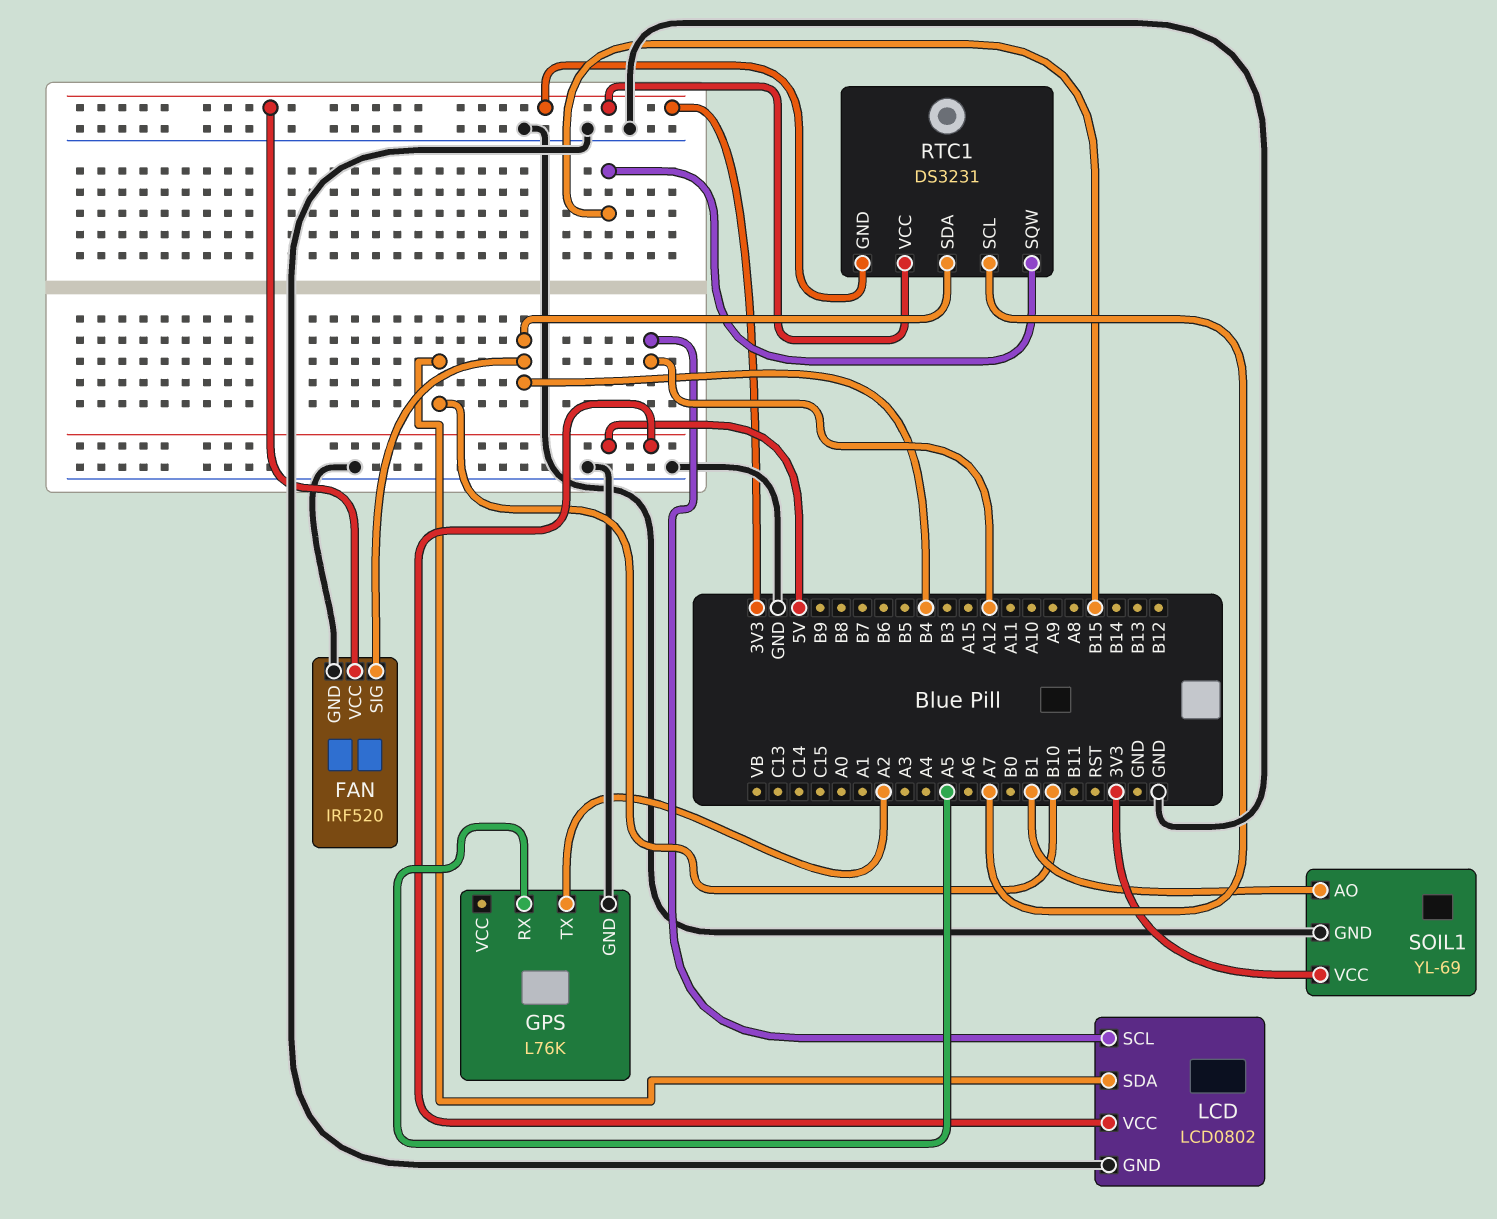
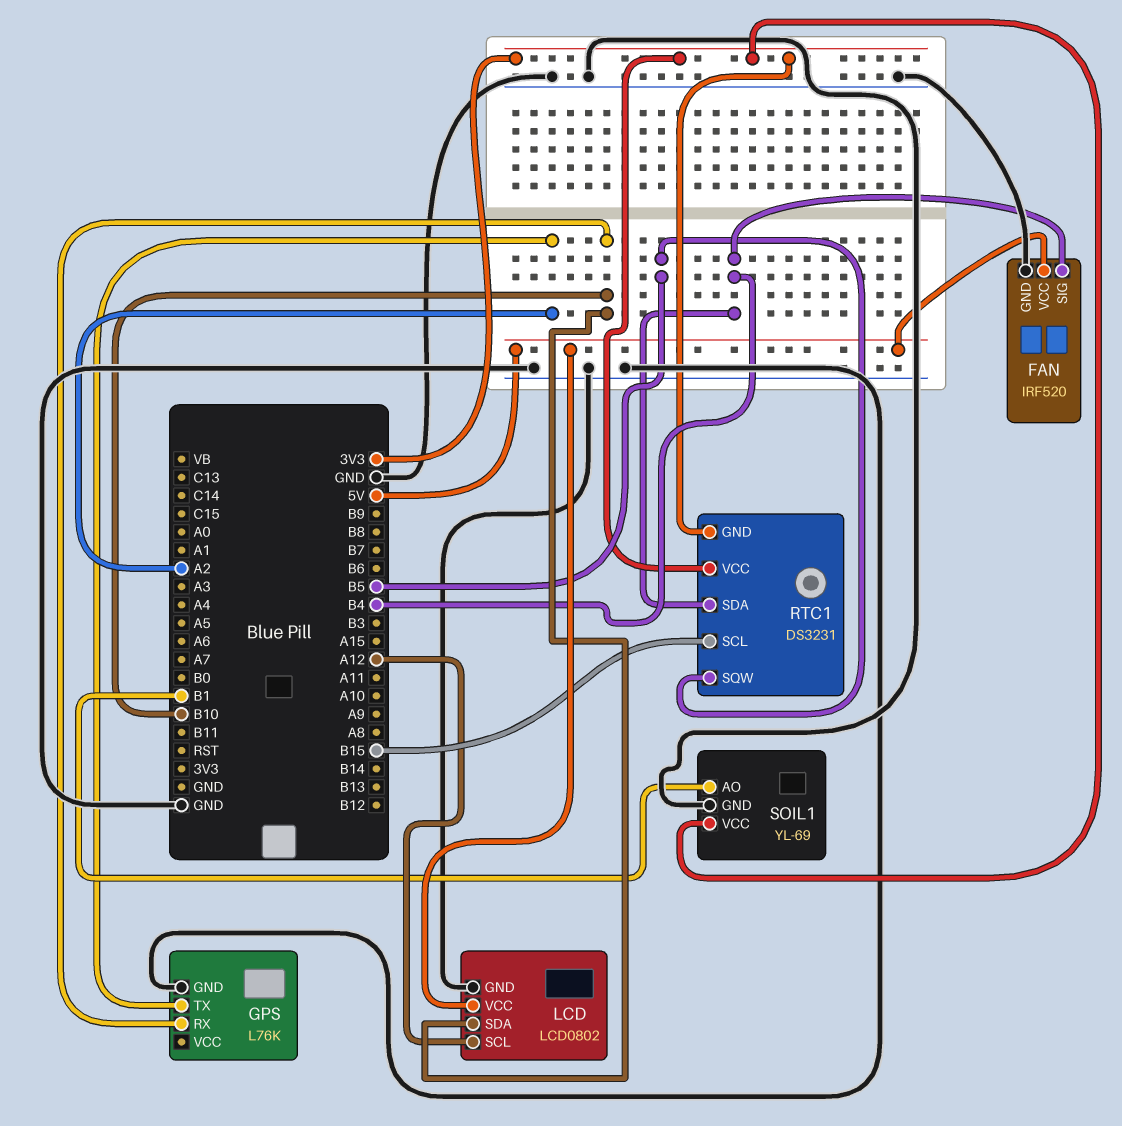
FAN pin VCC: 3V3 -> 5V
GPS pin RX: A5 -> B10
RTC1 pin SCL: A7 -> B15
RTC1 pin SQW: B15 -> B5

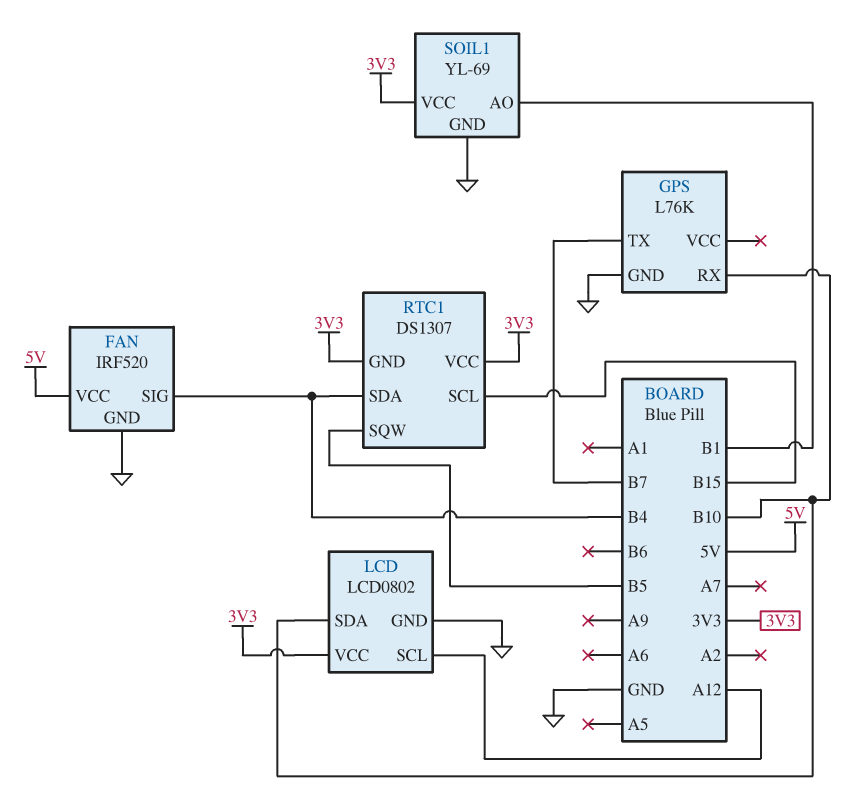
GPS pin TX: A2 -> B7
LCD pin VCC: 5V -> 3V3
RTC1: DS3231 -> DS1307

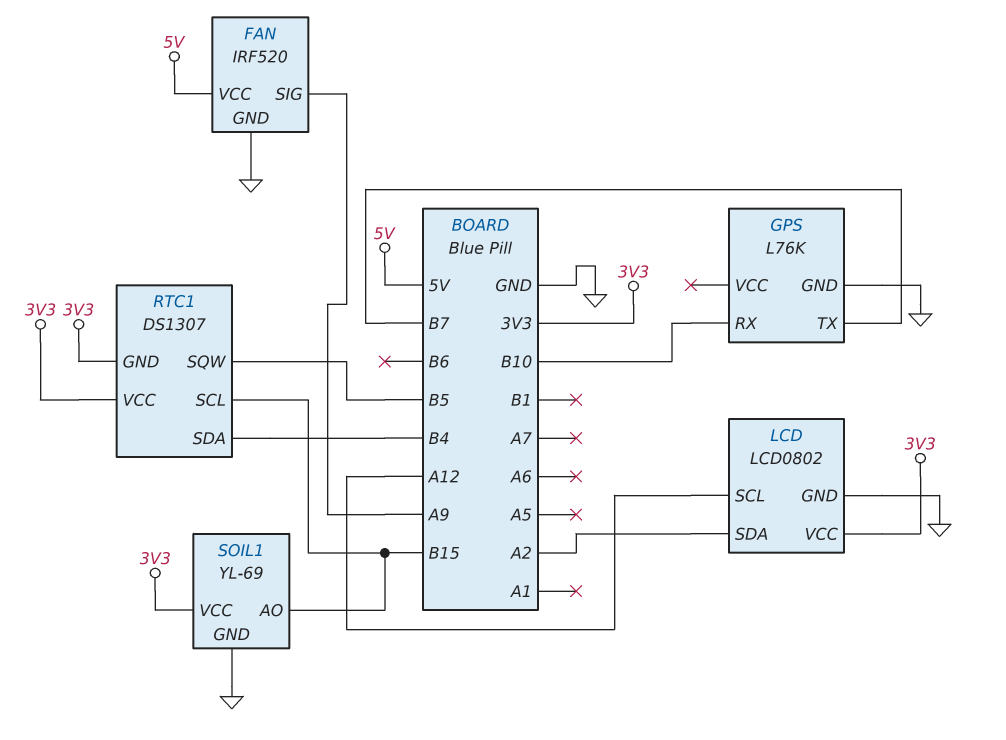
FAN pin SIG: B4 -> A9
LCD pin SDA: B10 -> A2
SOIL1 pin AO: B1 -> B15

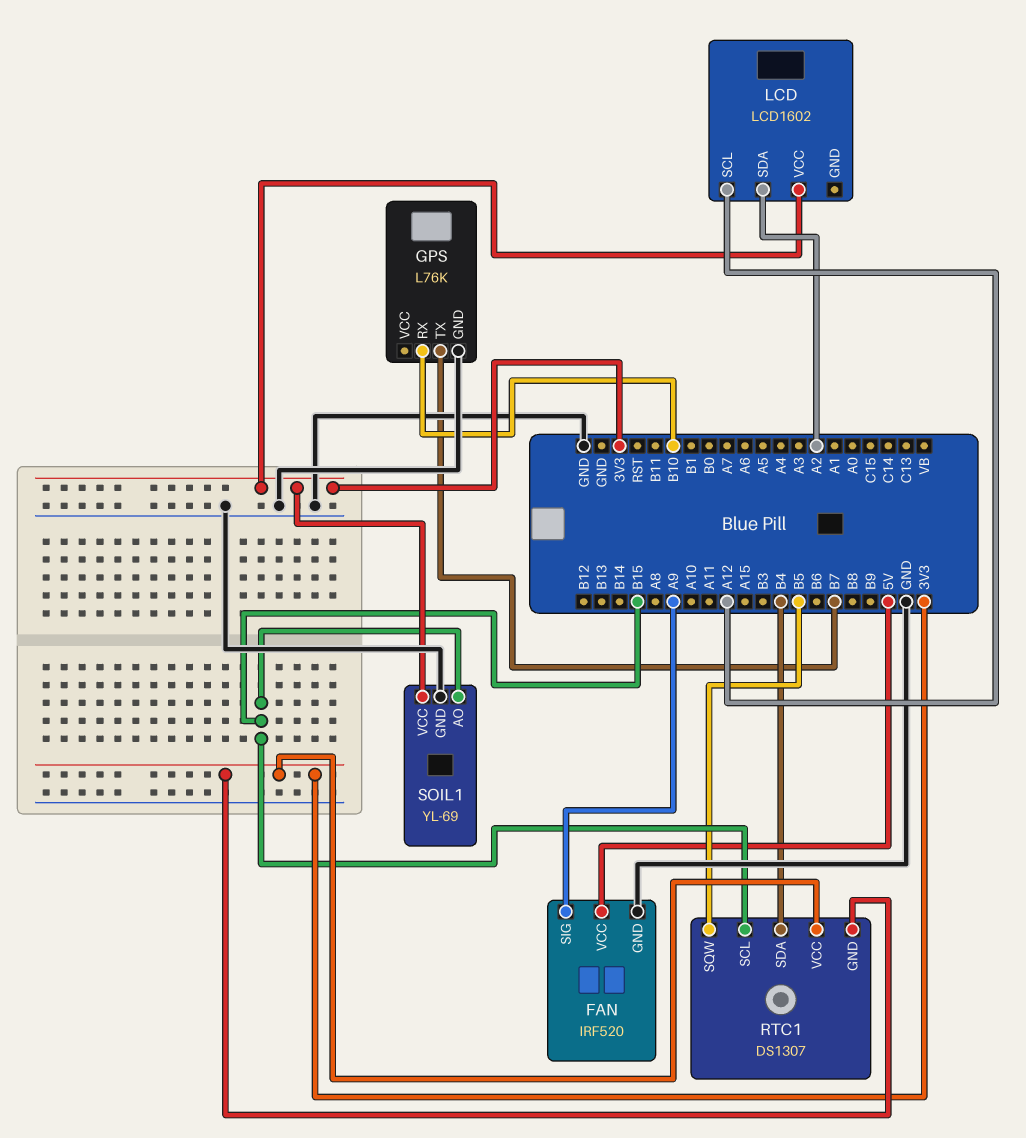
LCD: LCD0802 -> LCD1602
LCD pin GND: GND -> none

